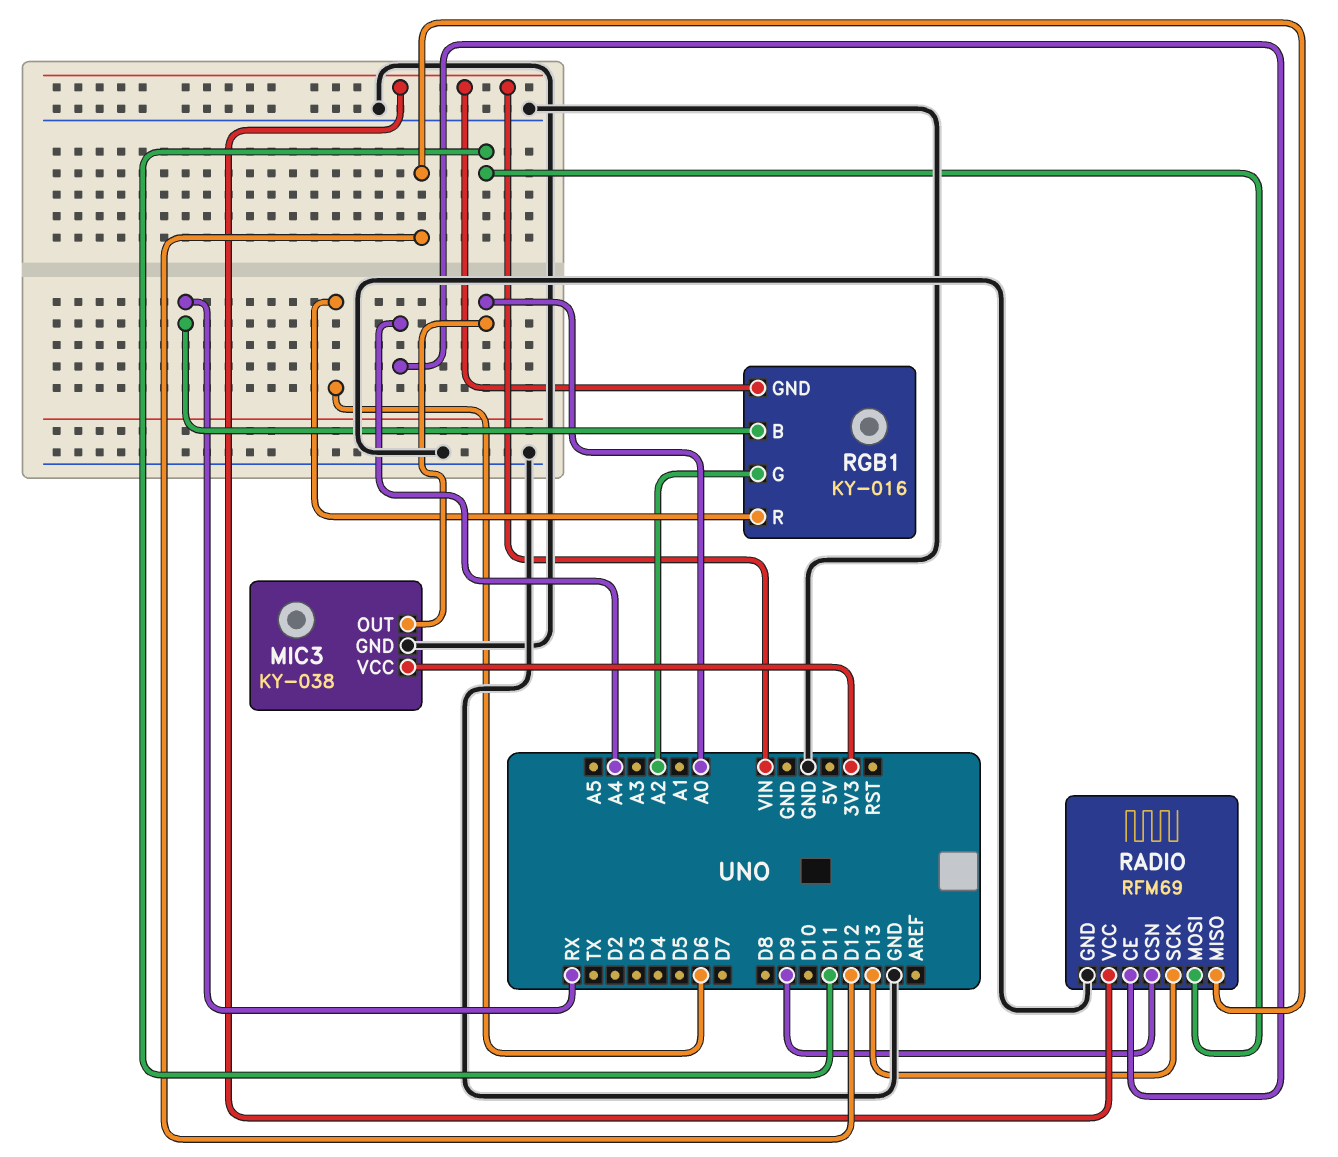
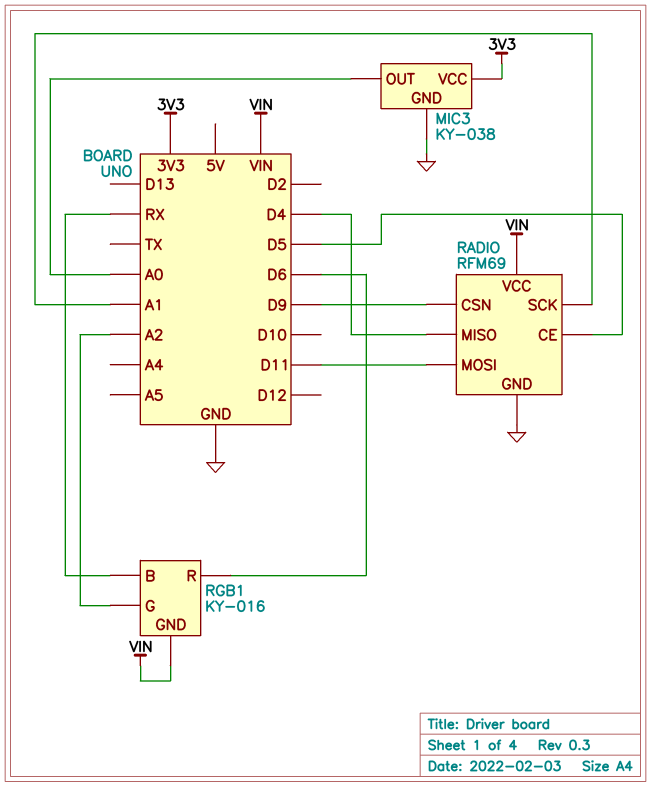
RADIO pin CE: A4 -> D5
RADIO pin MISO: D12 -> D4
RADIO pin SCK: D13 -> A1

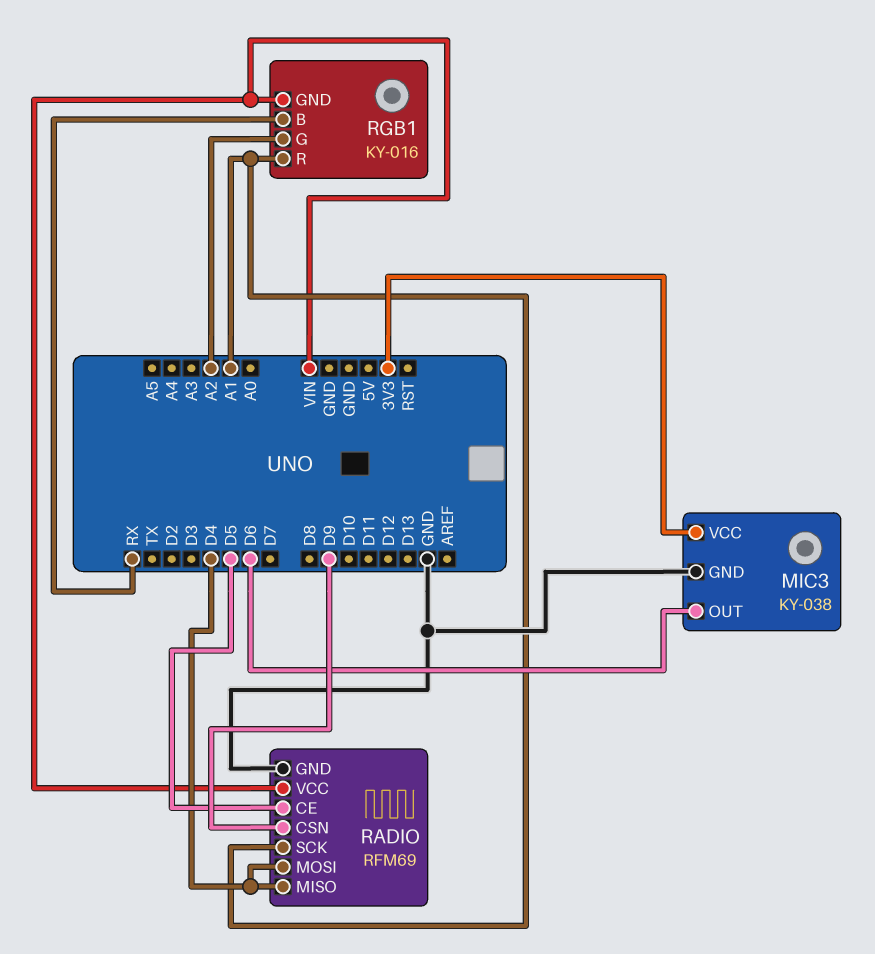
MIC3 pin OUT: A0 -> D6
RADIO pin MOSI: D11 -> D4
RGB1 pin R: D6 -> A1

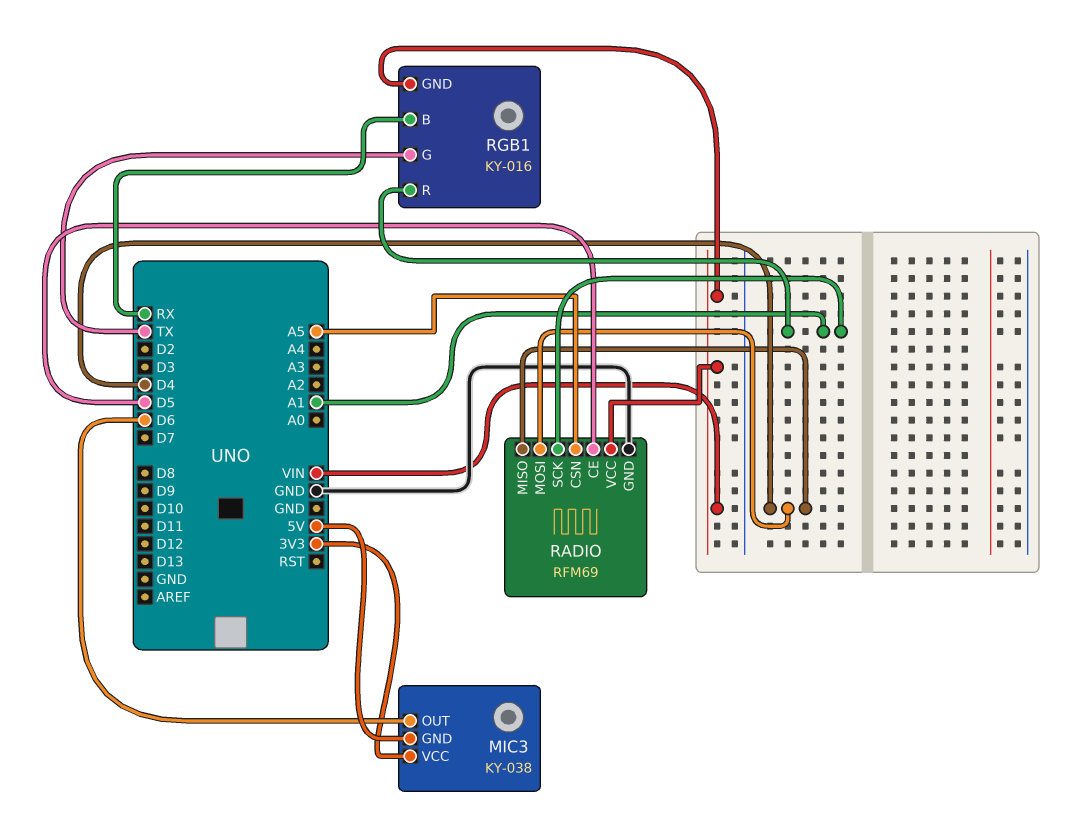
MIC3 pin GND: GND -> 5V
RADIO pin CSN: D9 -> A5
RGB1 pin G: A2 -> TX

